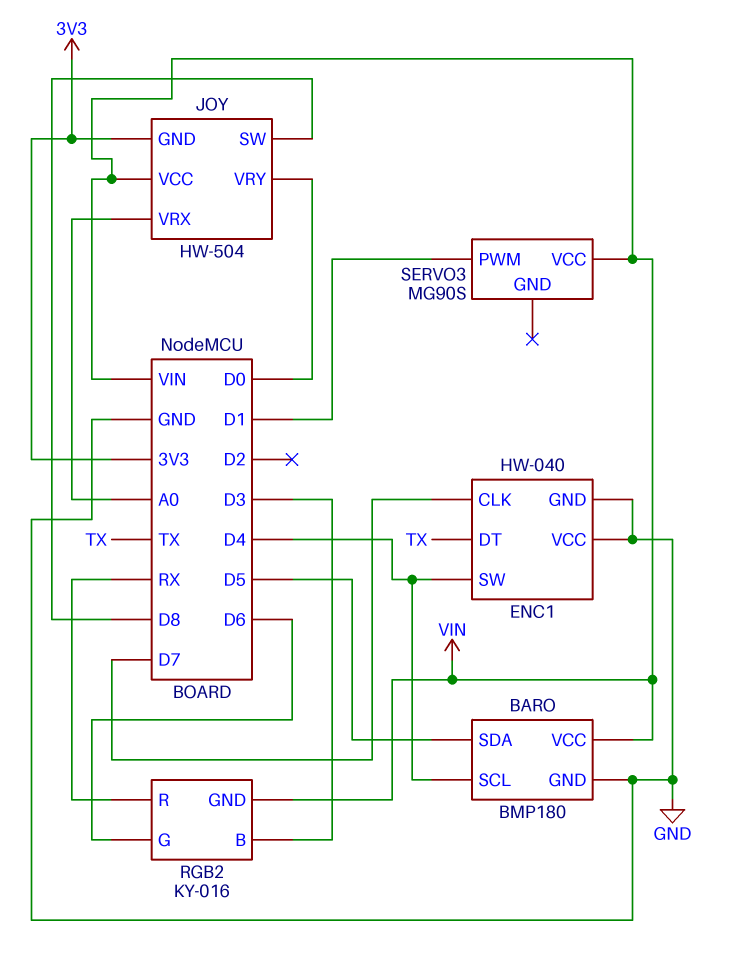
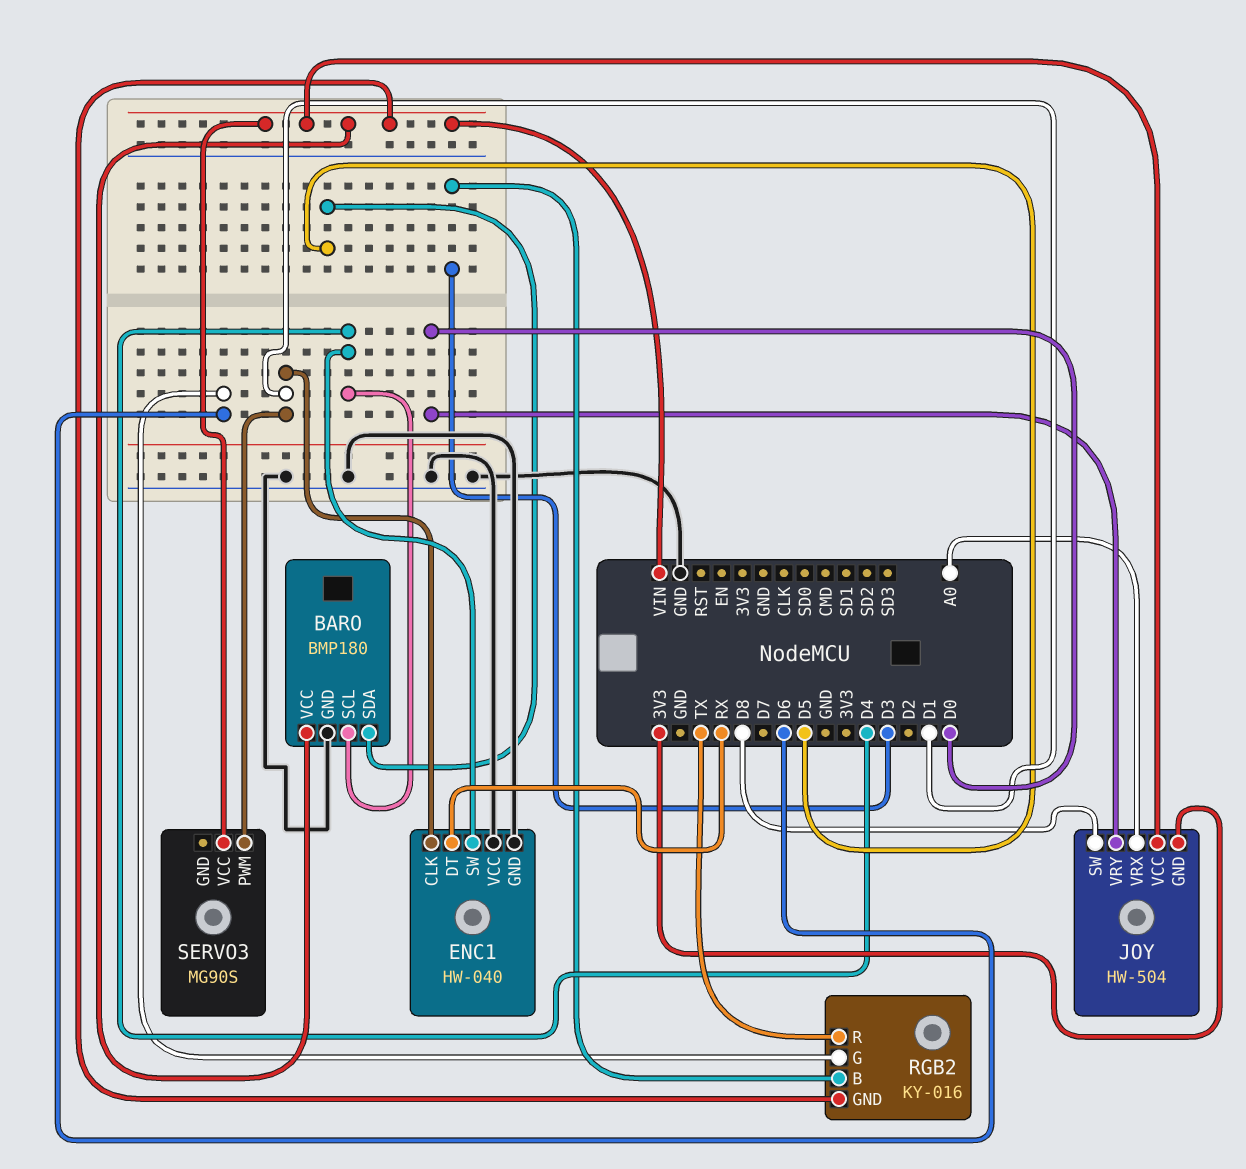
ENC1 pin CLK: D7 -> D1
ENC1 pin DT: TX -> RX
RGB2 pin R: RX -> TX

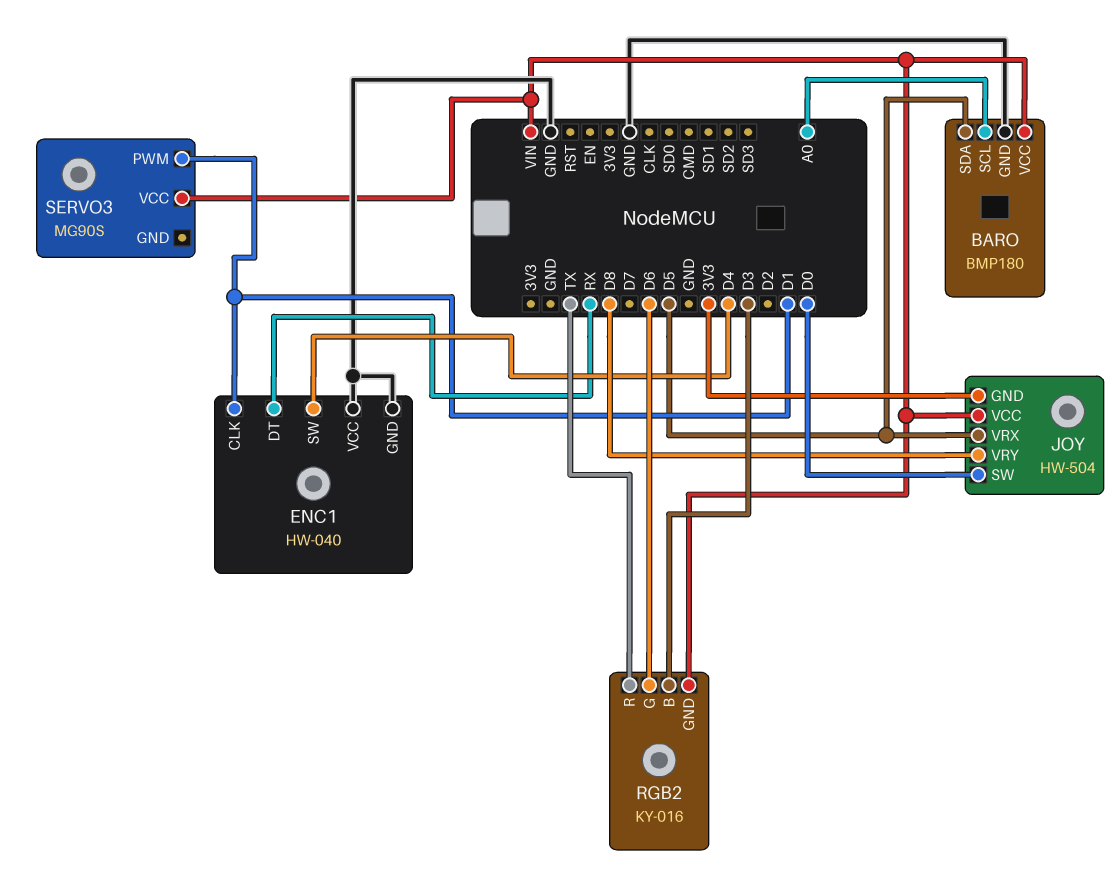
BARO pin SCL: D4 -> A0
JOY pin SW: D8 -> D0
JOY pin VRX: A0 -> D5
JOY pin VRY: D0 -> D8

